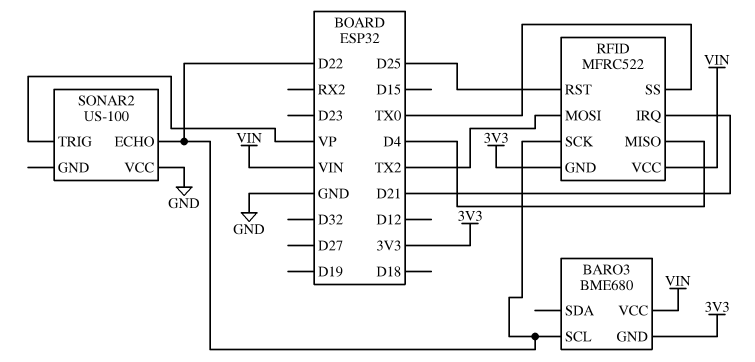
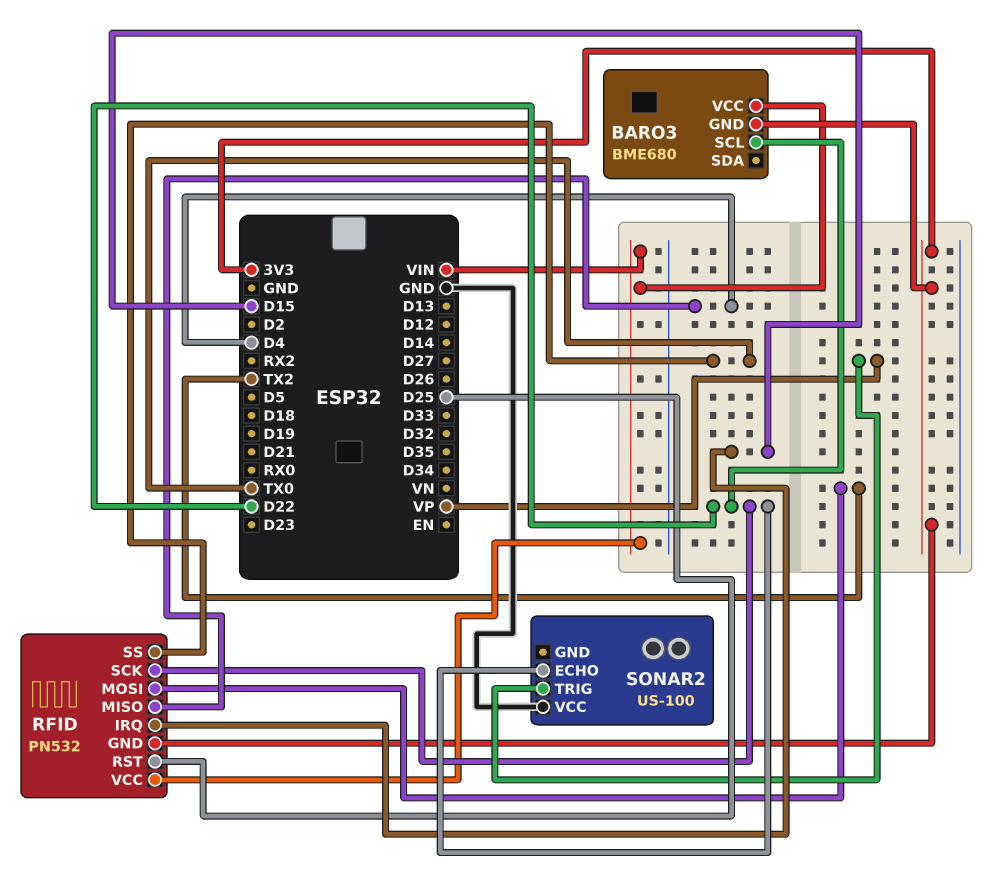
RFID: MFRC522 -> PN532
RFID pin IRQ: D21 -> D15

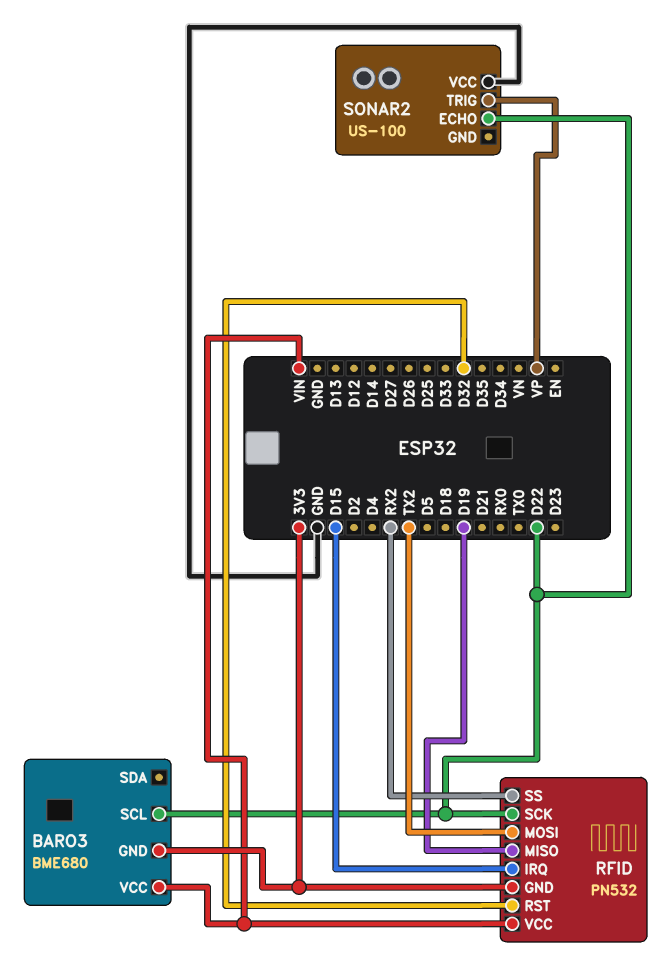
RFID pin MISO: D4 -> D19
RFID pin RST: D25 -> D32
RFID pin SS: TX0 -> RX2

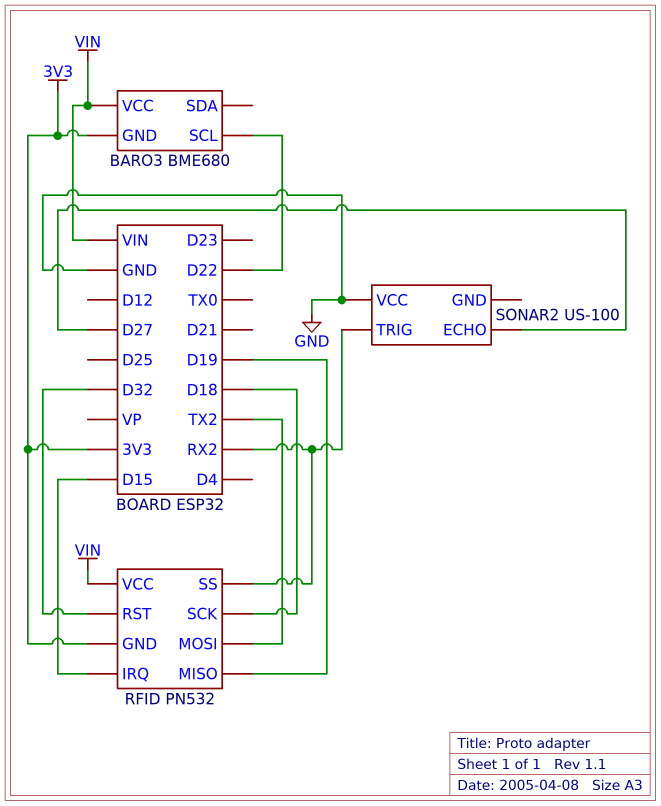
RFID pin SCK: D22 -> D18
SONAR2 pin ECHO: D22 -> D27
SONAR2 pin TRIG: VP -> RX2

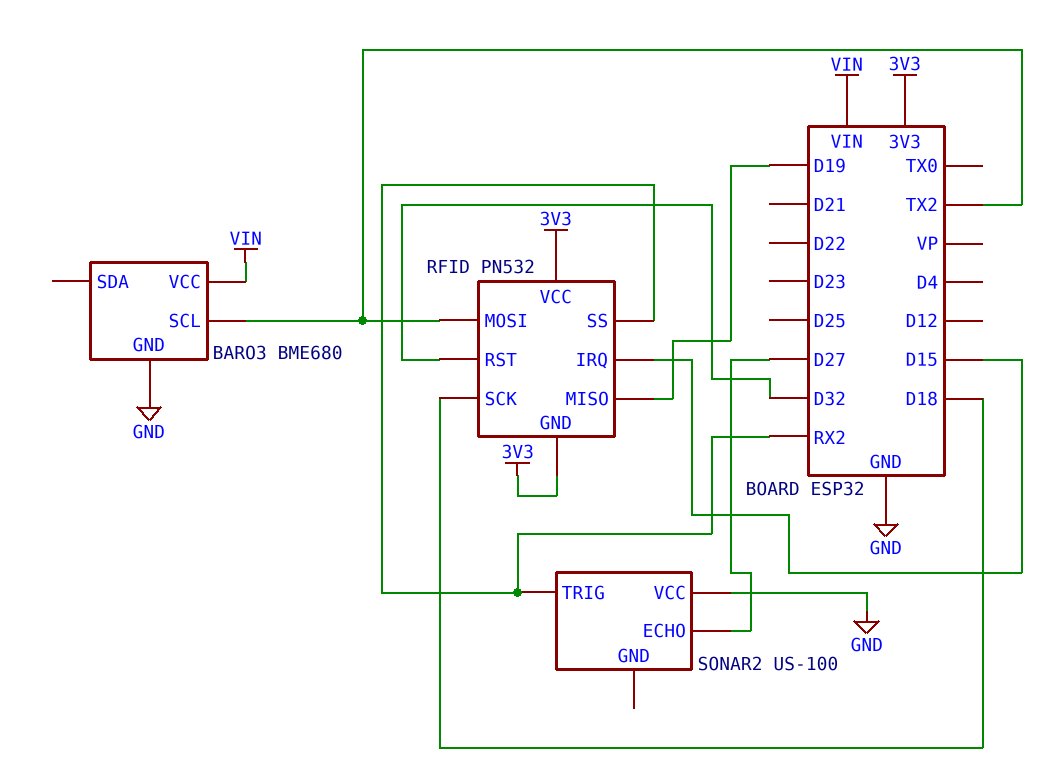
BARO3 pin GND: 3V3 -> GND
BARO3 pin SCL: D22 -> TX2
RFID pin VCC: VIN -> 3V3

